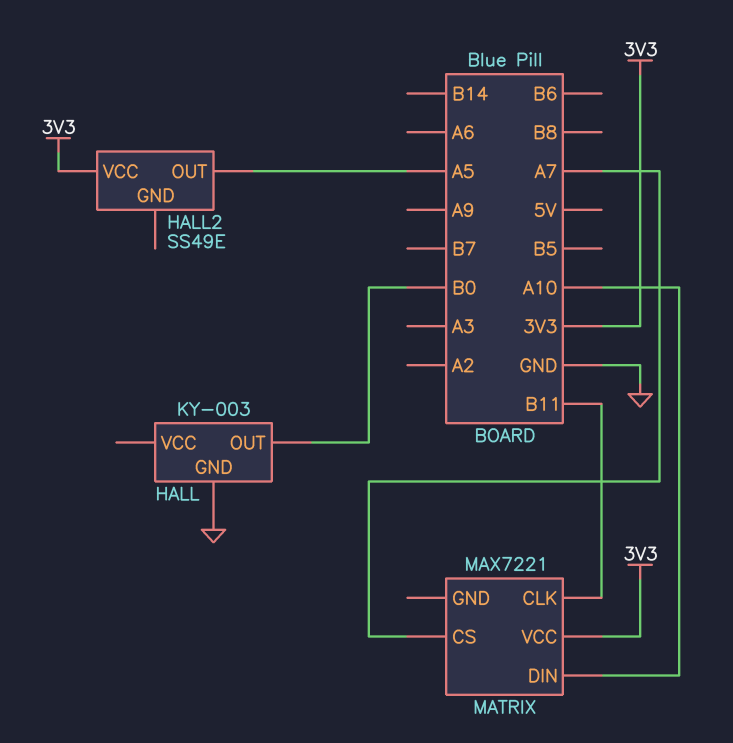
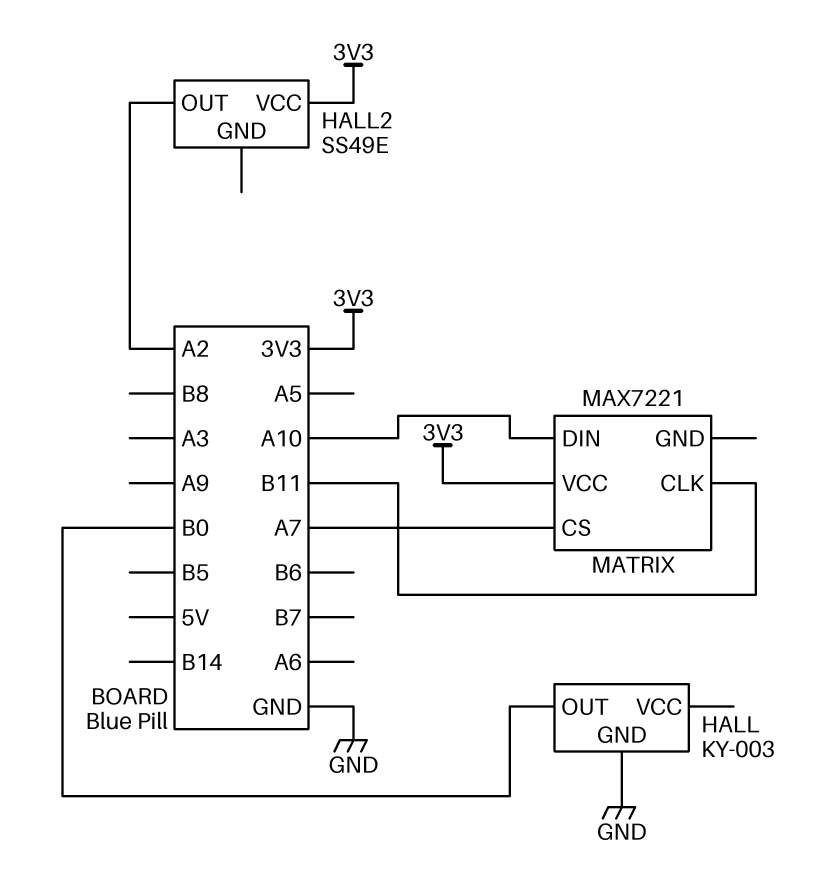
HALL2 pin OUT: A5 -> A2

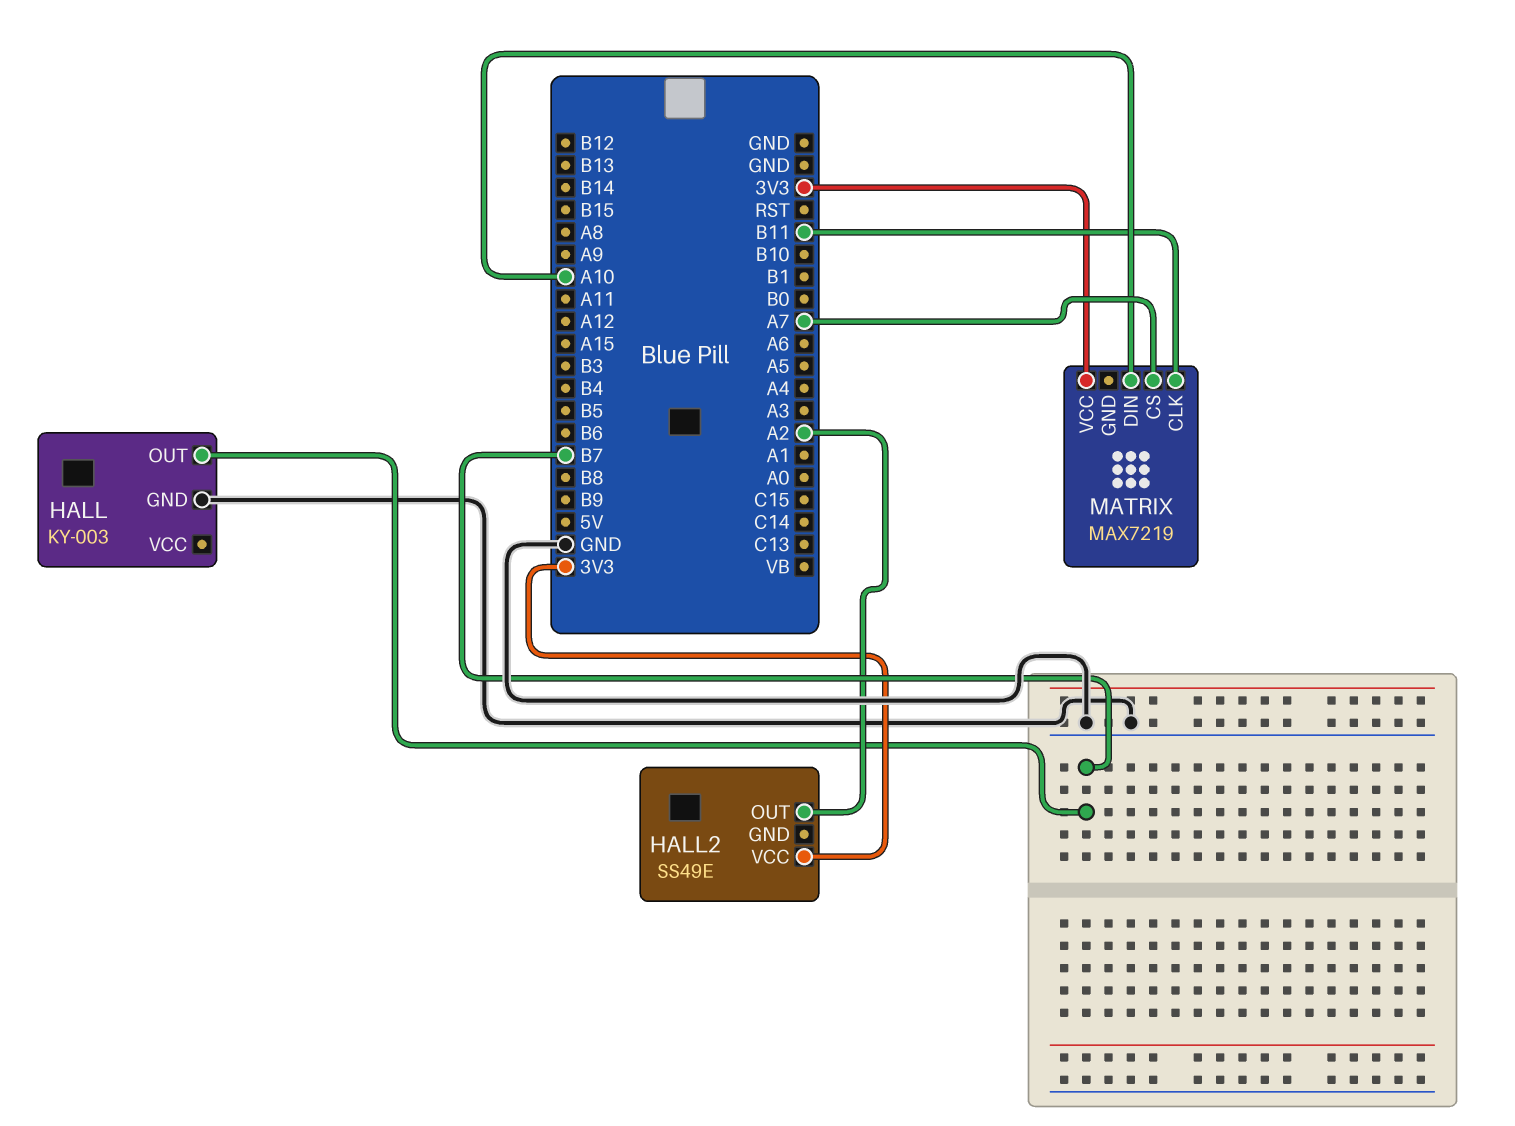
HALL pin OUT: B0 -> B7
MATRIX: MAX7221 -> MAX7219

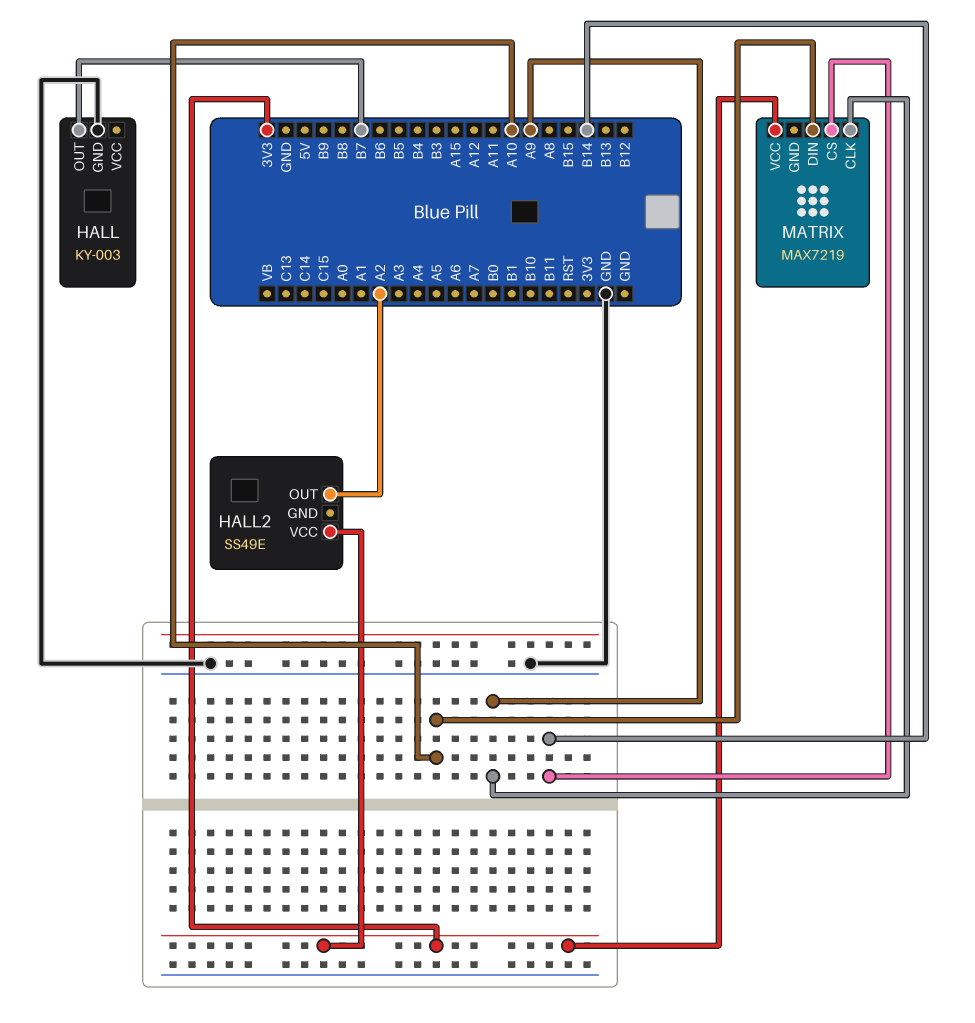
MATRIX pin CLK: B11 -> A9
MATRIX pin CS: A7 -> B14

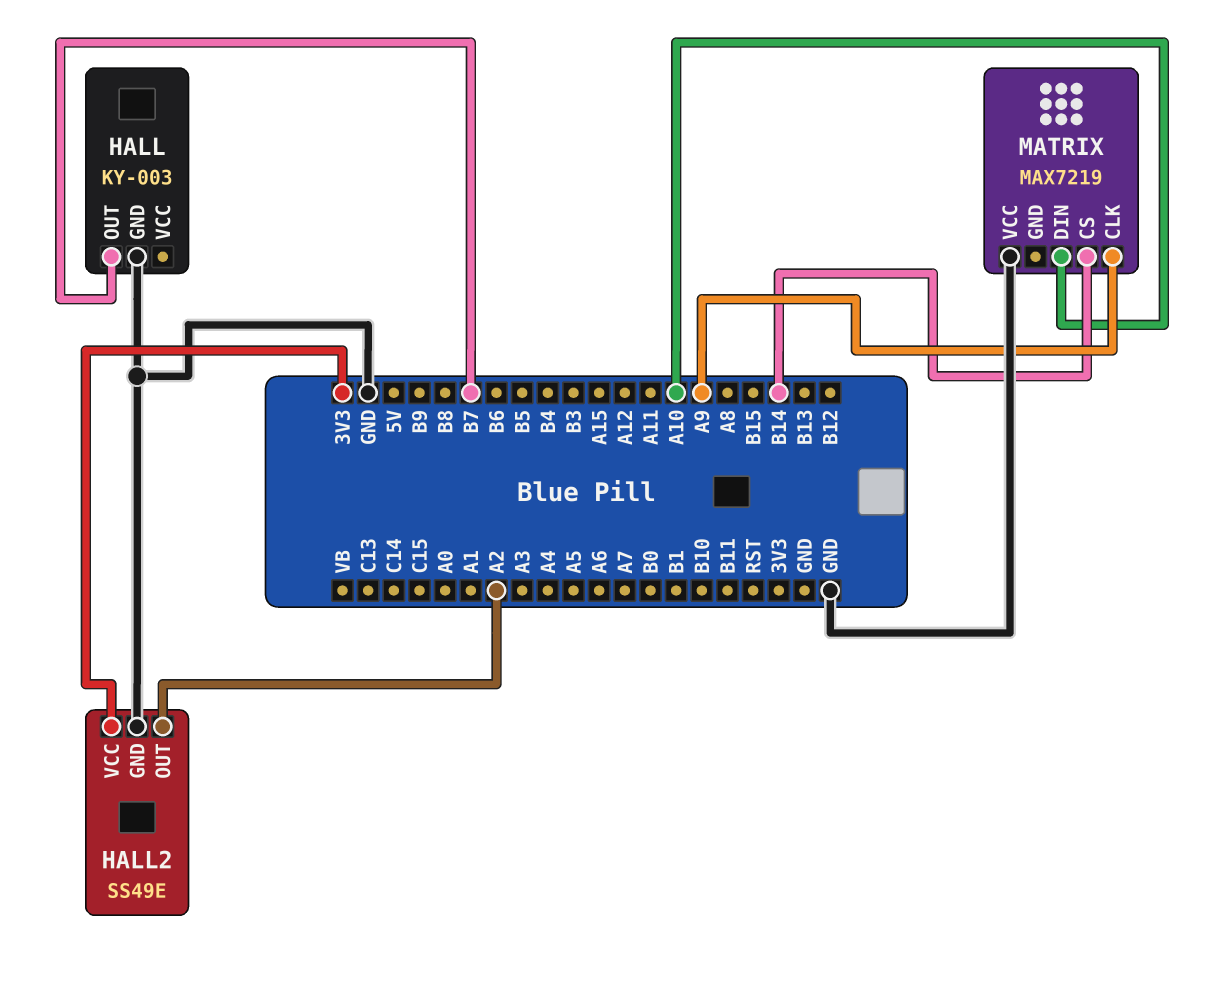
HALL2 pin GND: none -> GND
MATRIX pin VCC: 3V3 -> GND

